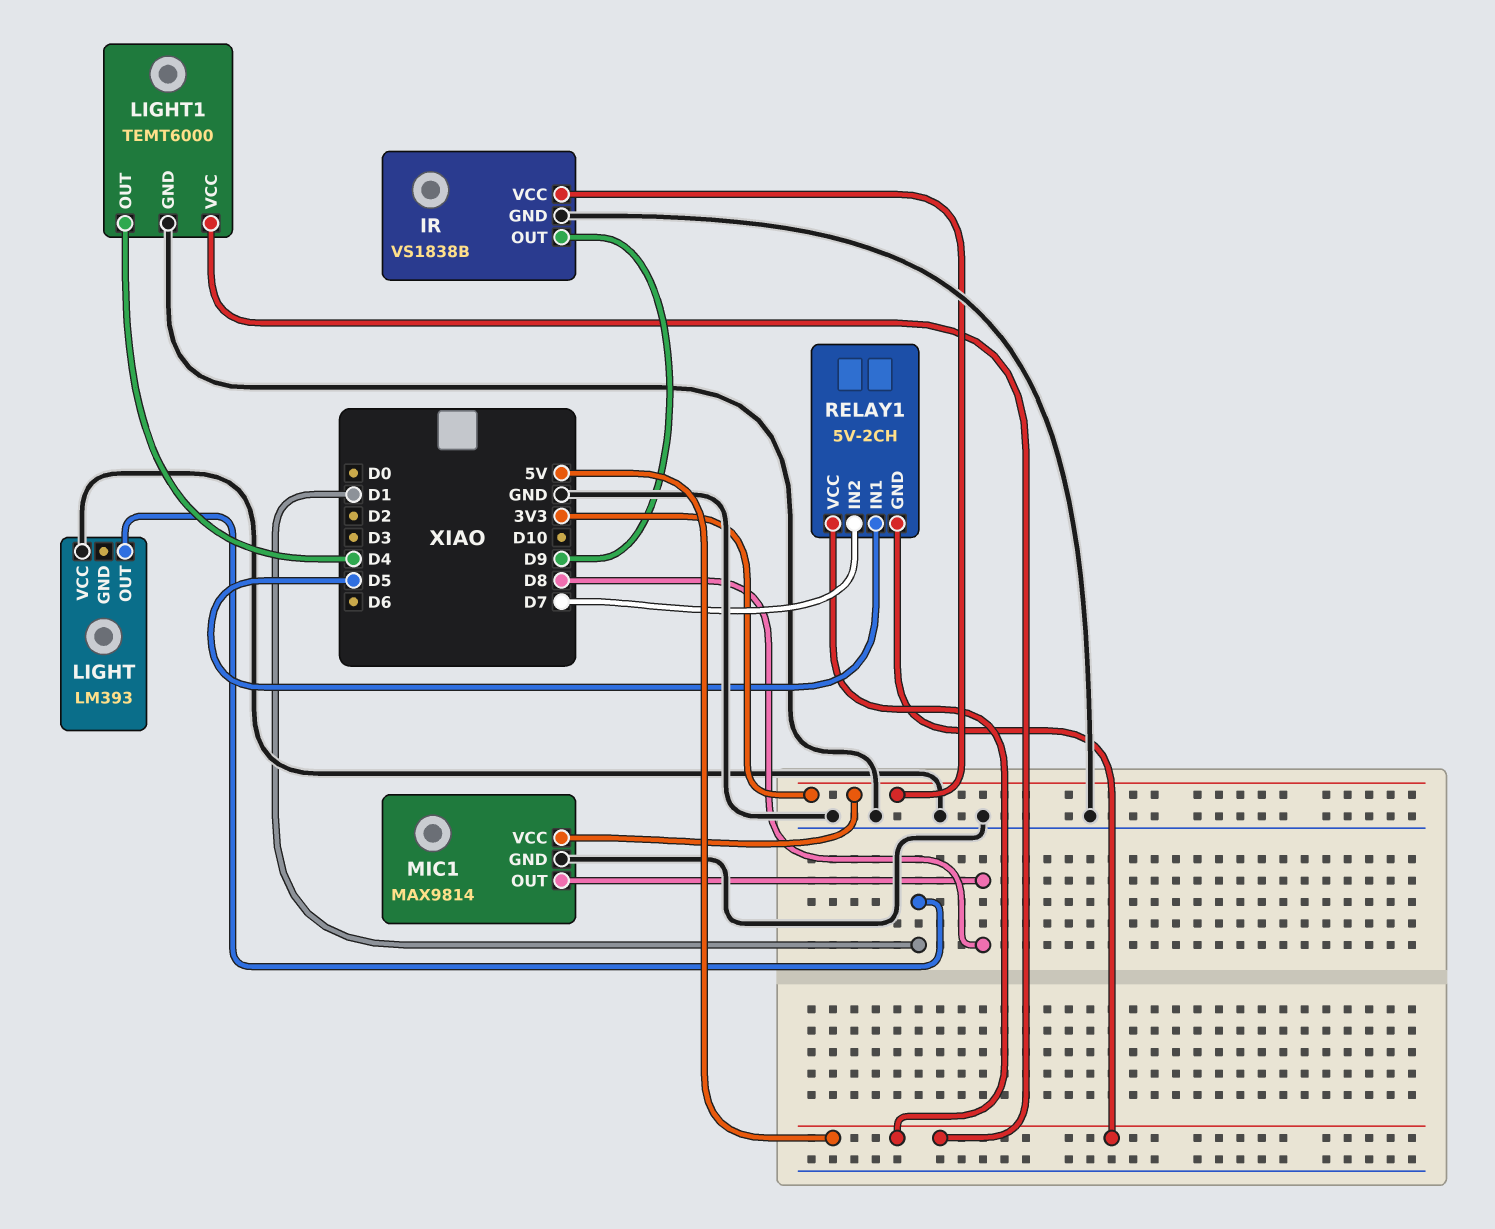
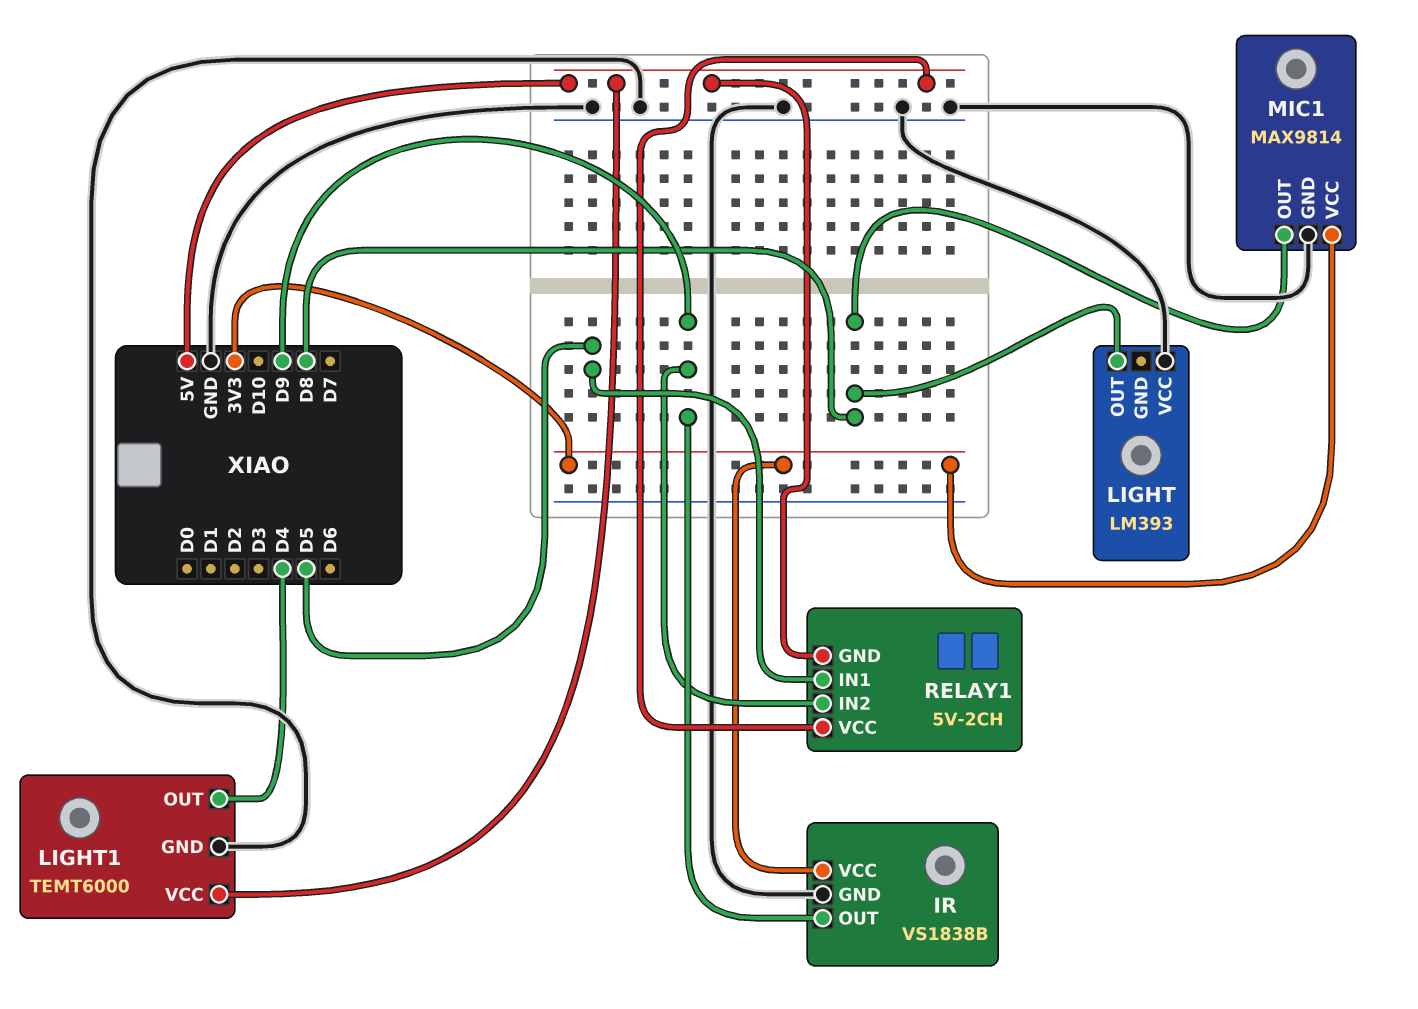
LIGHT pin OUT: D1 -> D8
RELAY1 pin IN2: D7 -> D9

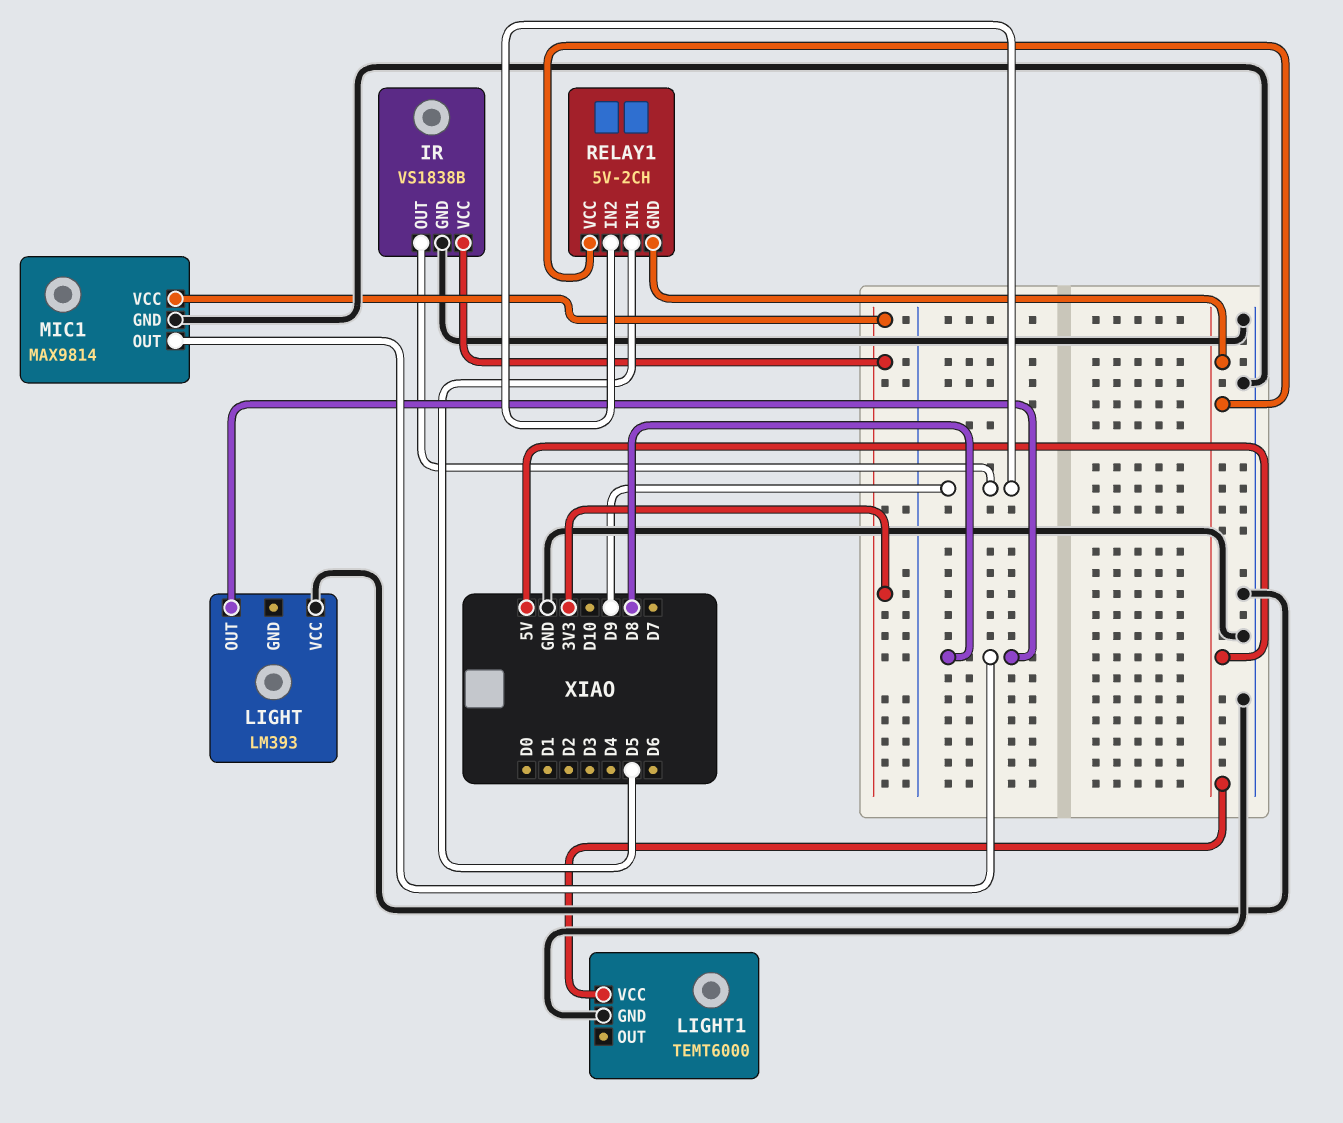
LIGHT1 pin OUT: D4 -> none

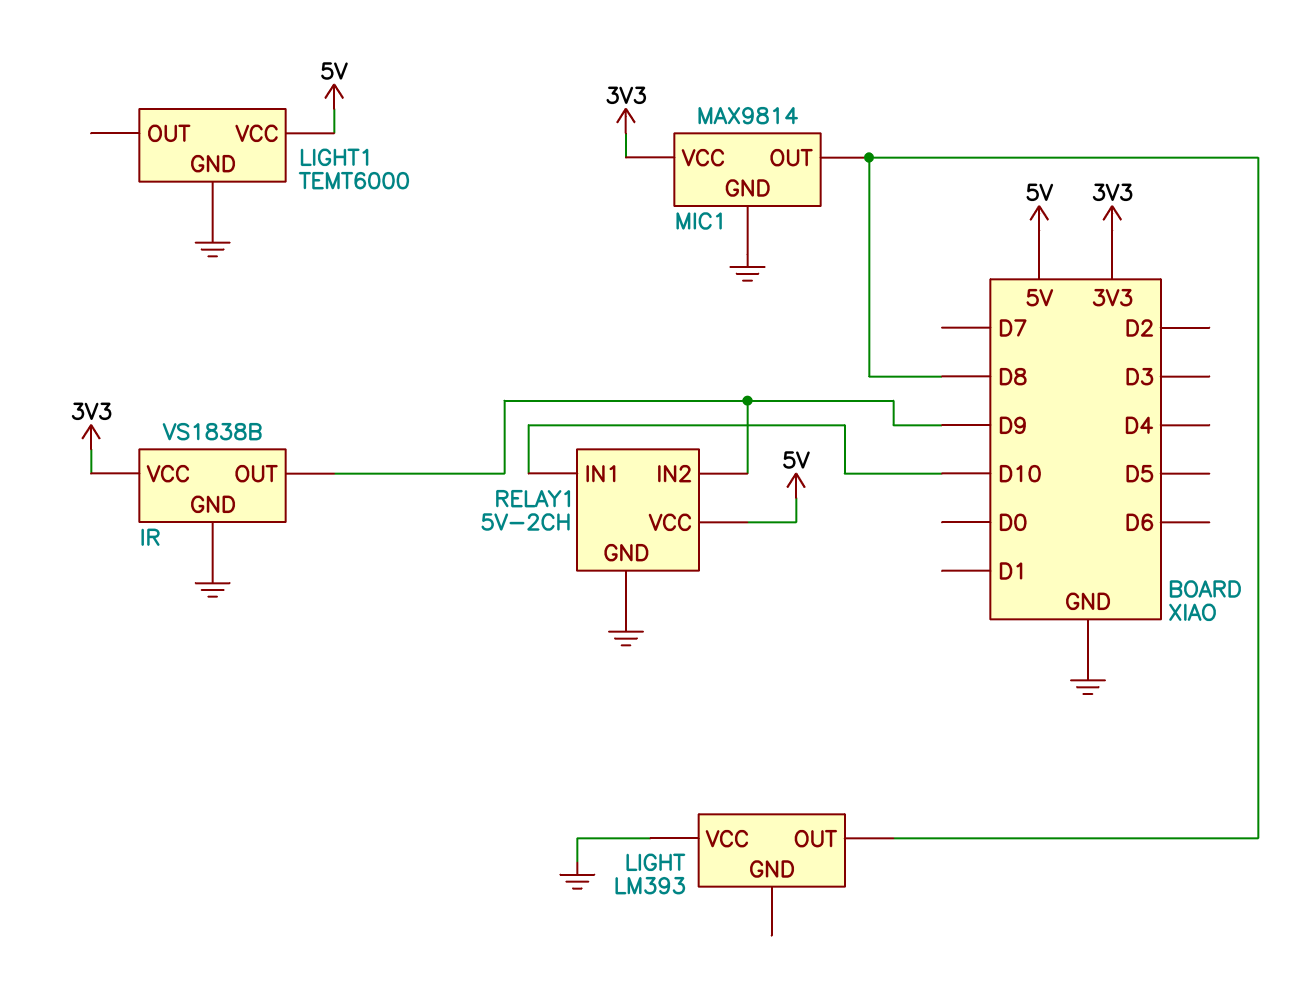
RELAY1 pin GND: 5V -> GND
RELAY1 pin IN1: D5 -> D10

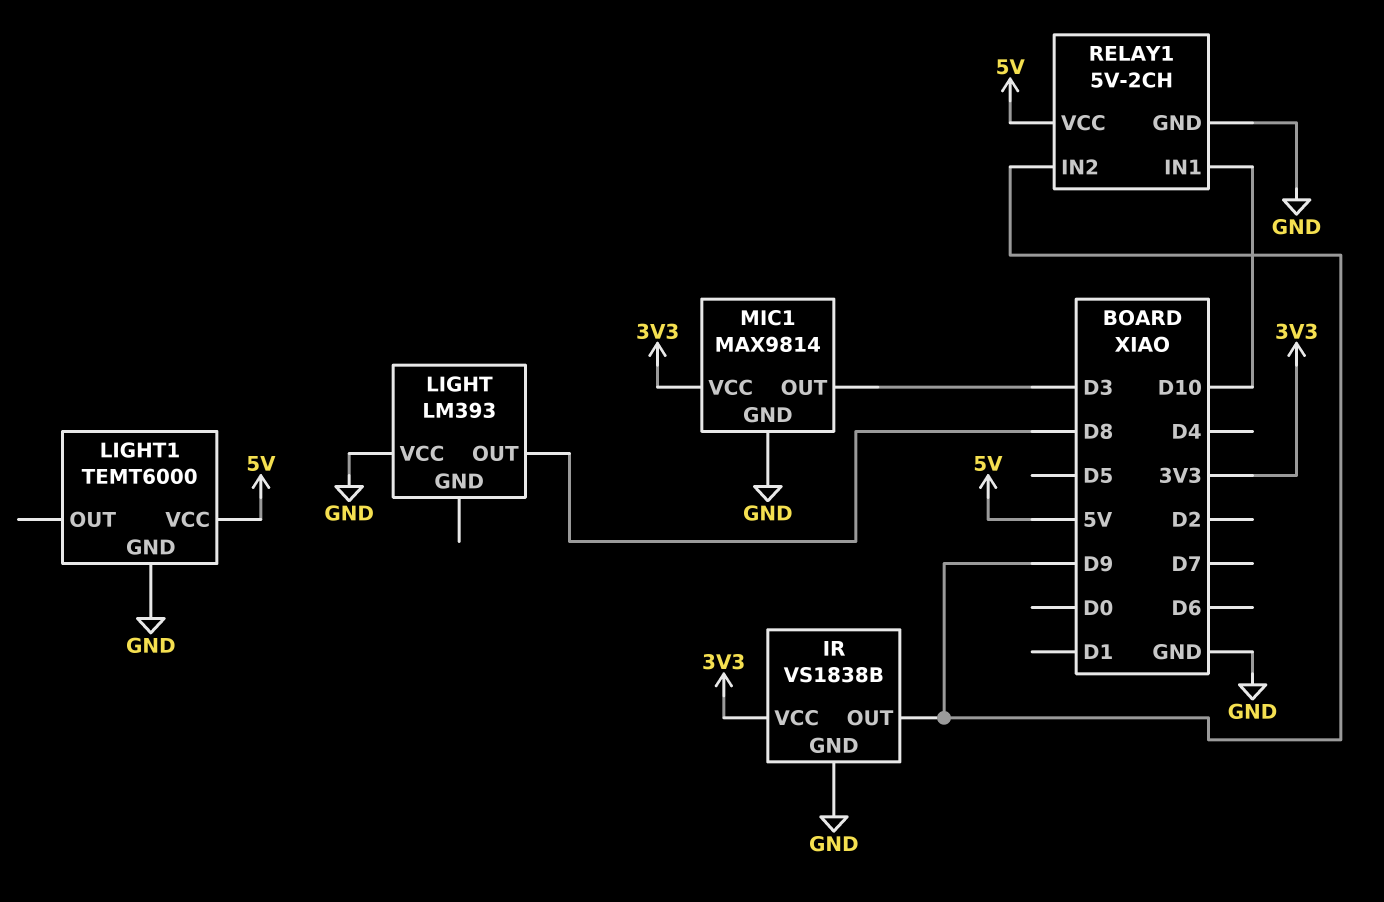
MIC1 pin OUT: D8 -> D3

